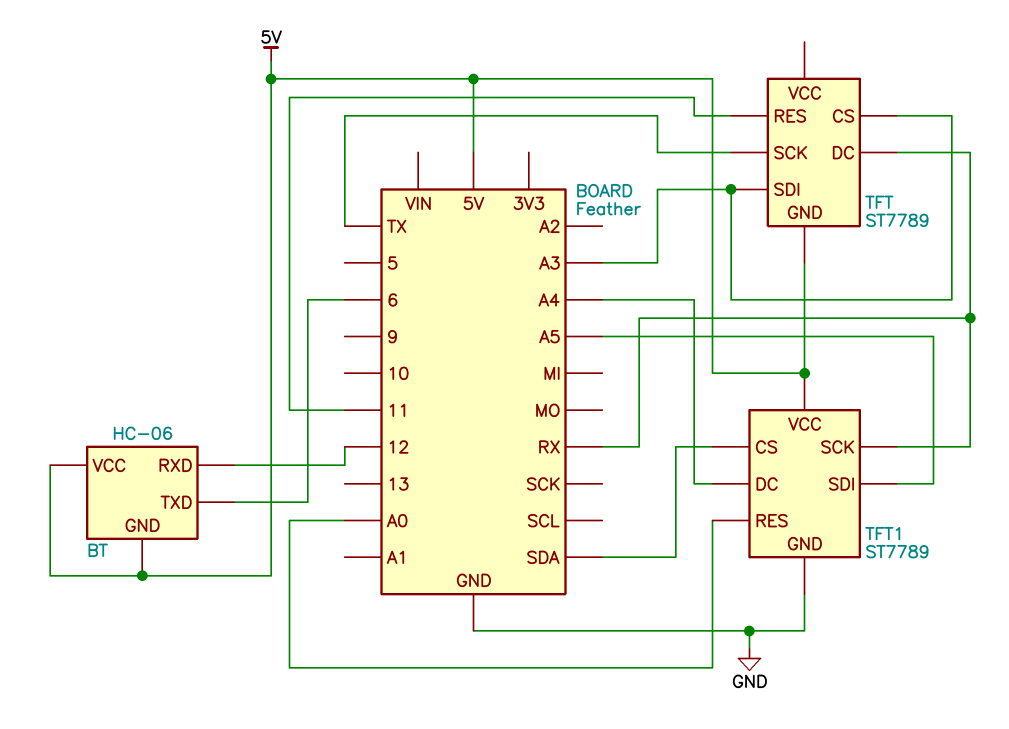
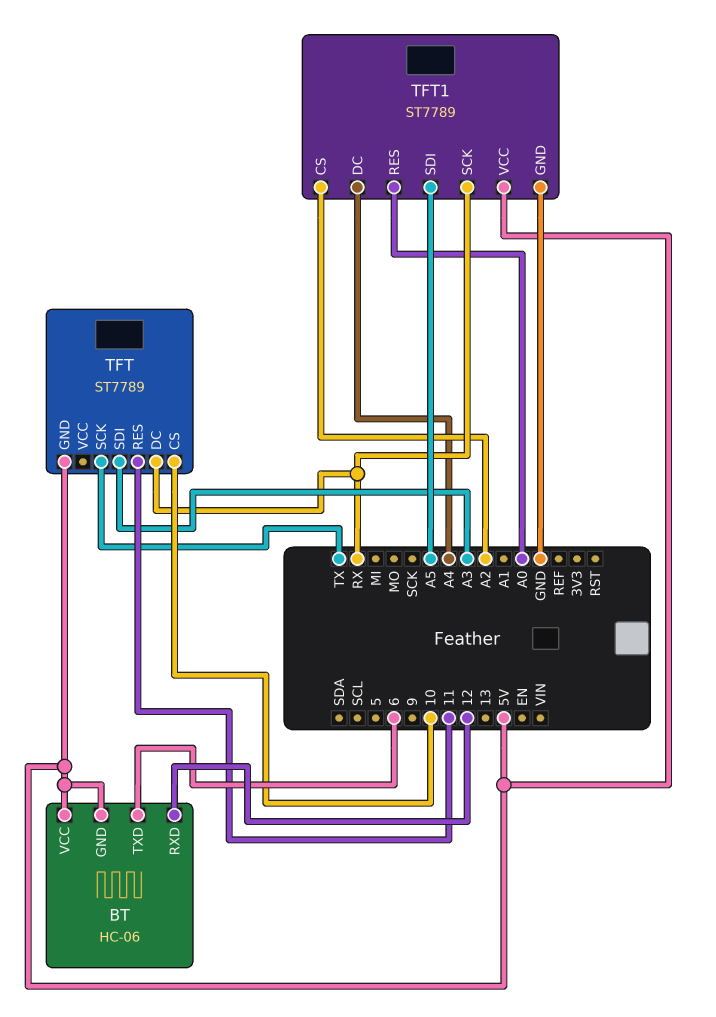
TFT pin CS: A3 -> 10
TFT1 pin CS: SDA -> A2

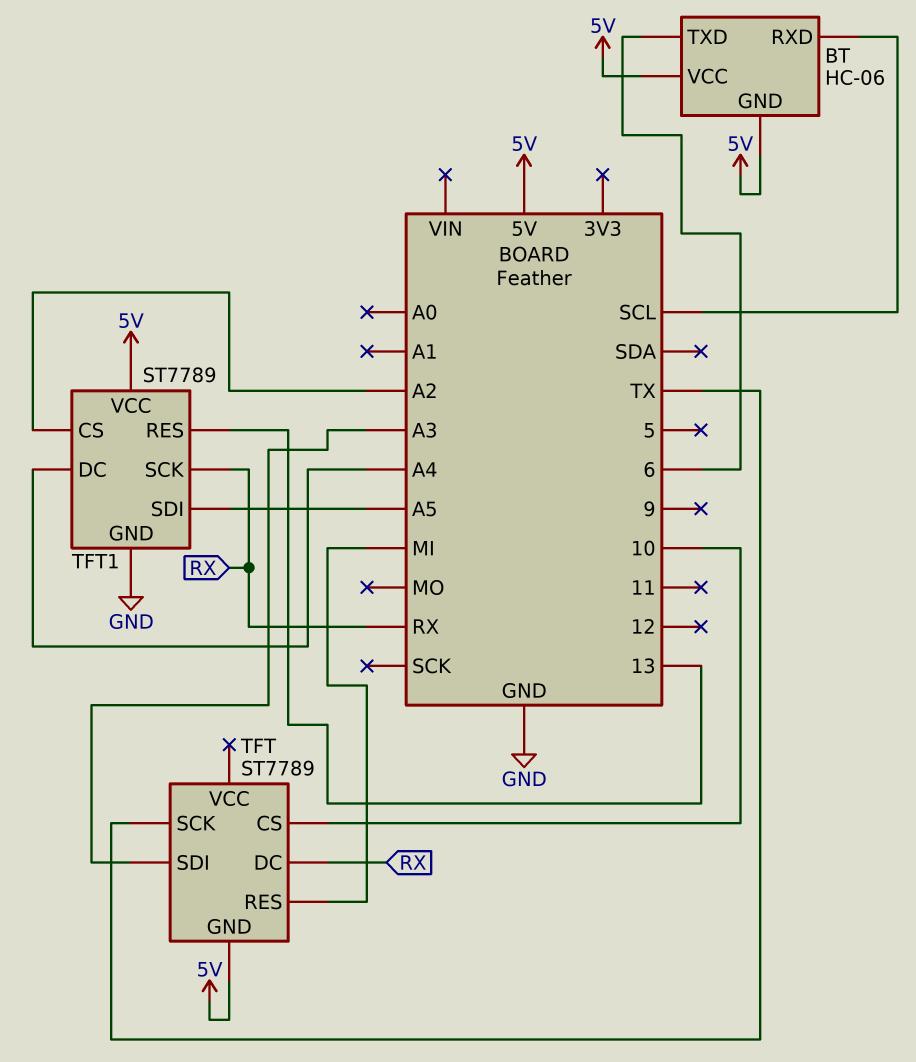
BT pin RXD: 12 -> SCL
TFT pin RES: 11 -> MI
TFT1 pin RES: A0 -> 13

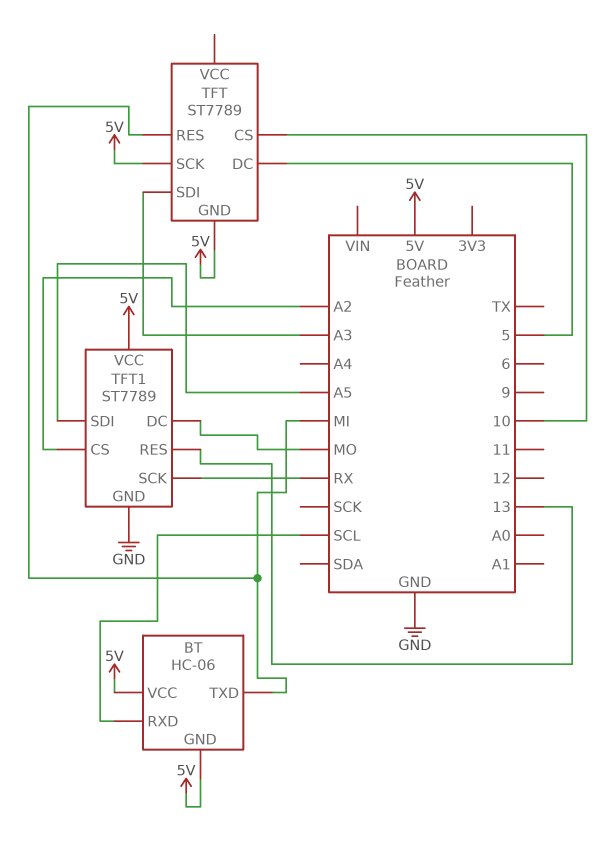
BT pin TXD: 6 -> MI
TFT pin DC: RX -> 5
TFT pin SCK: TX -> 5V
TFT1 pin DC: A4 -> MO

